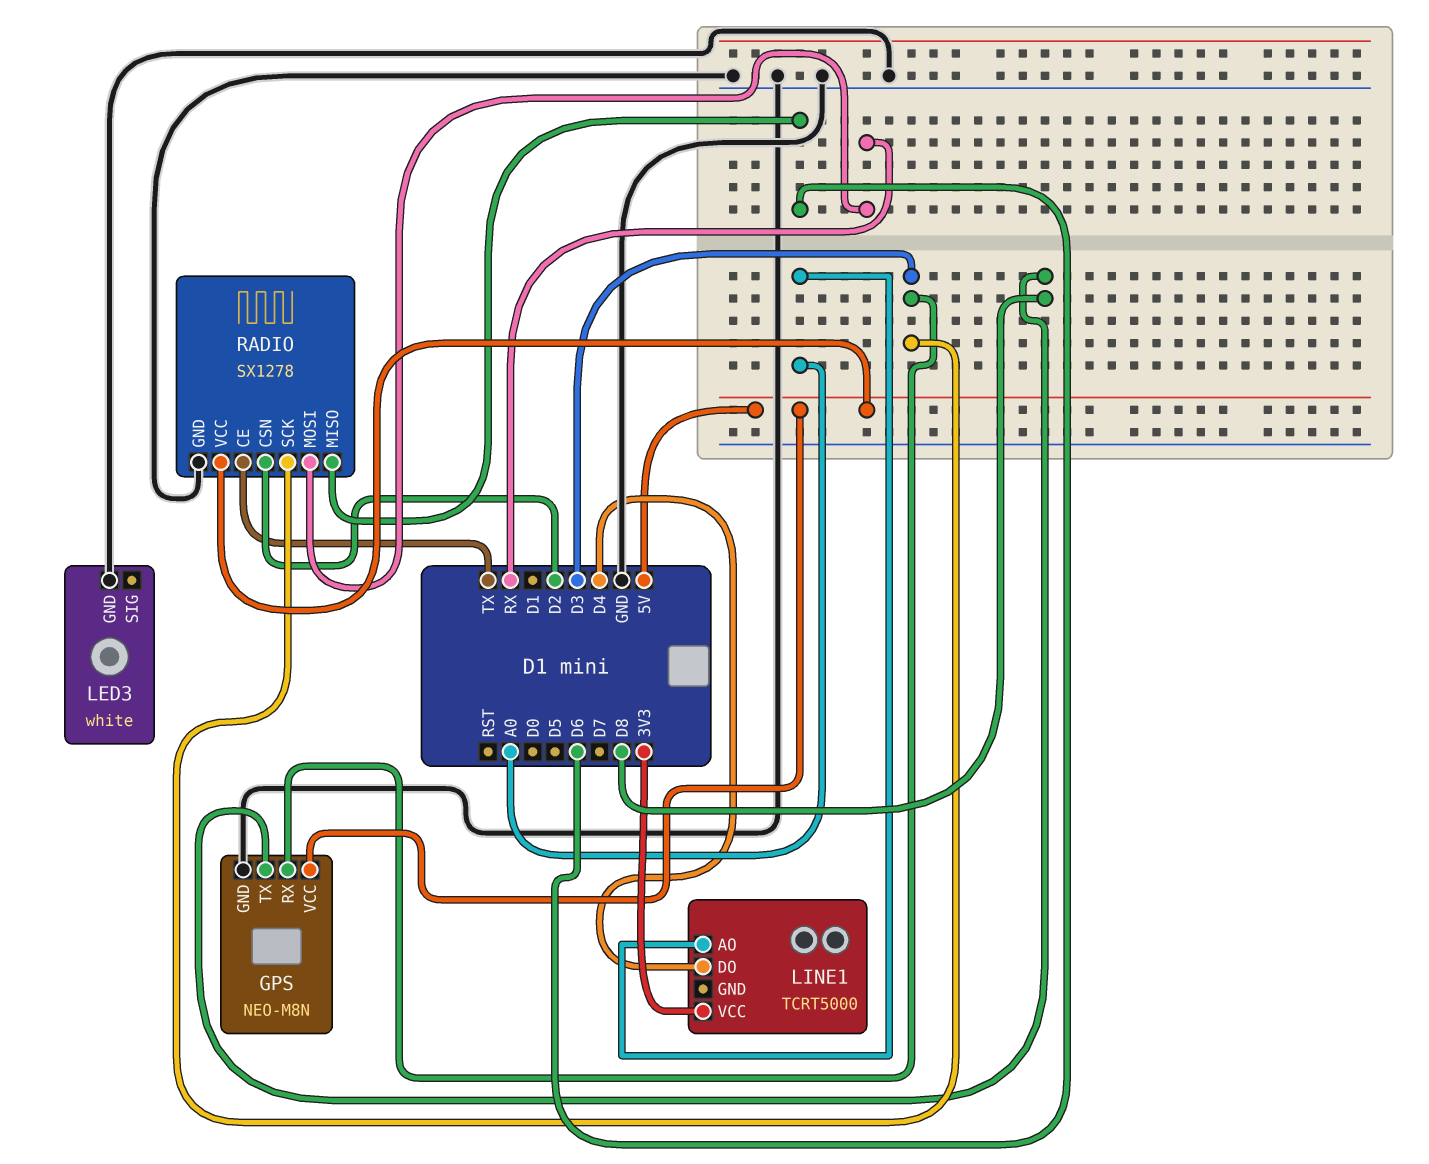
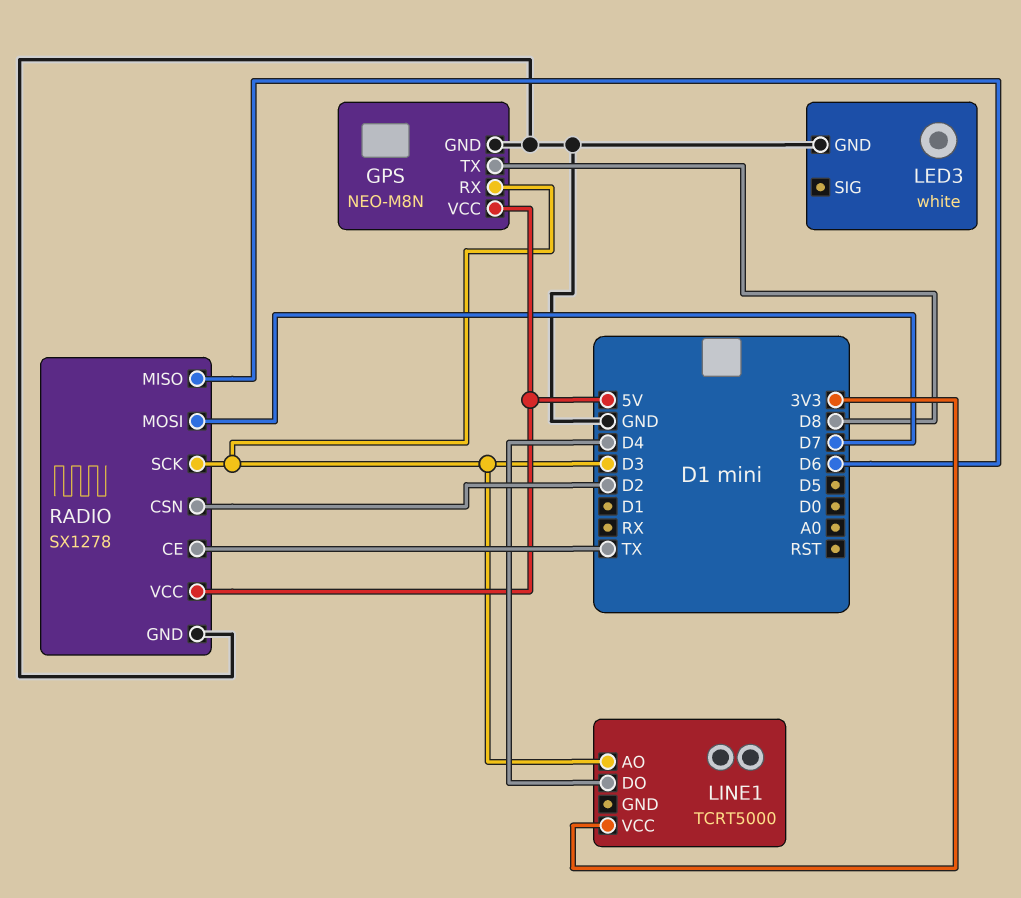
LINE1 pin AO: A0 -> D3
RADIO pin MOSI: RX -> D7

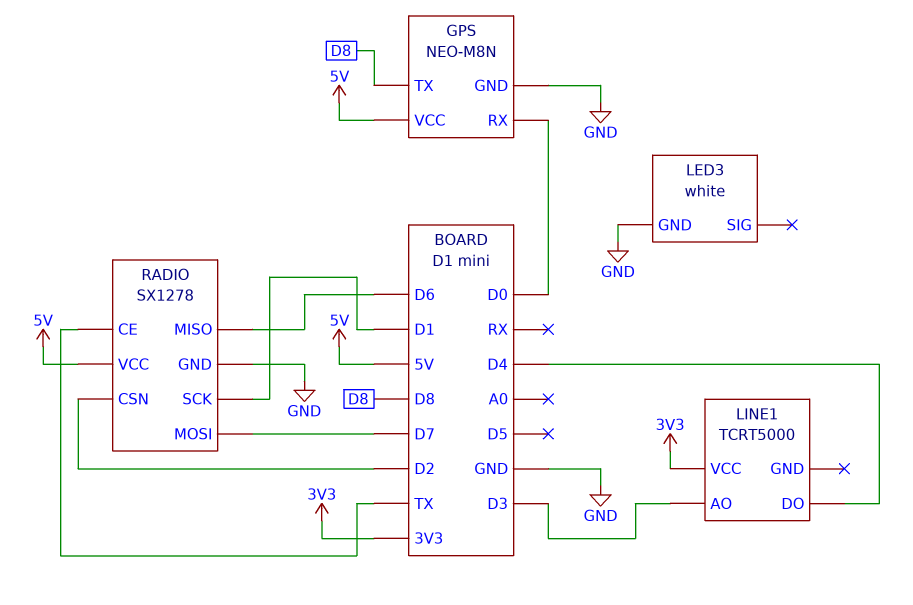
GPS pin RX: D3 -> D0
RADIO pin SCK: D3 -> D1

